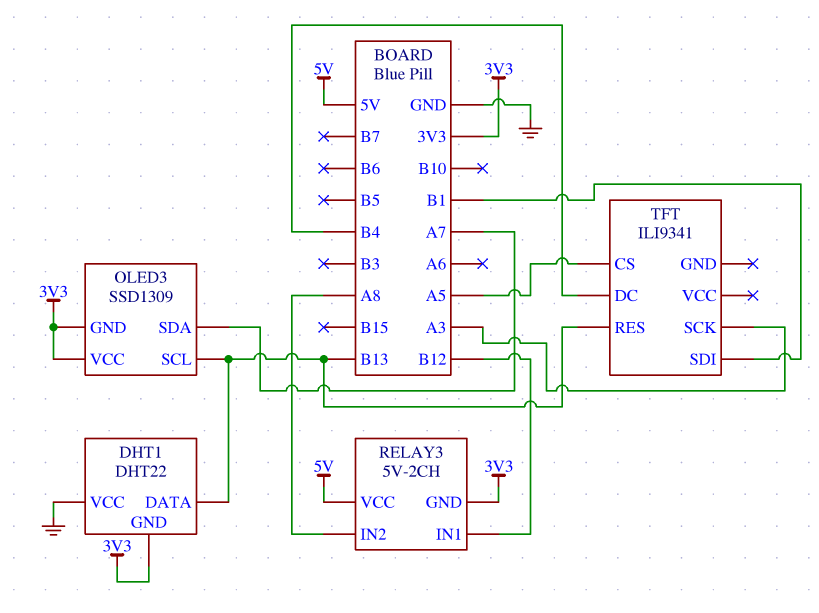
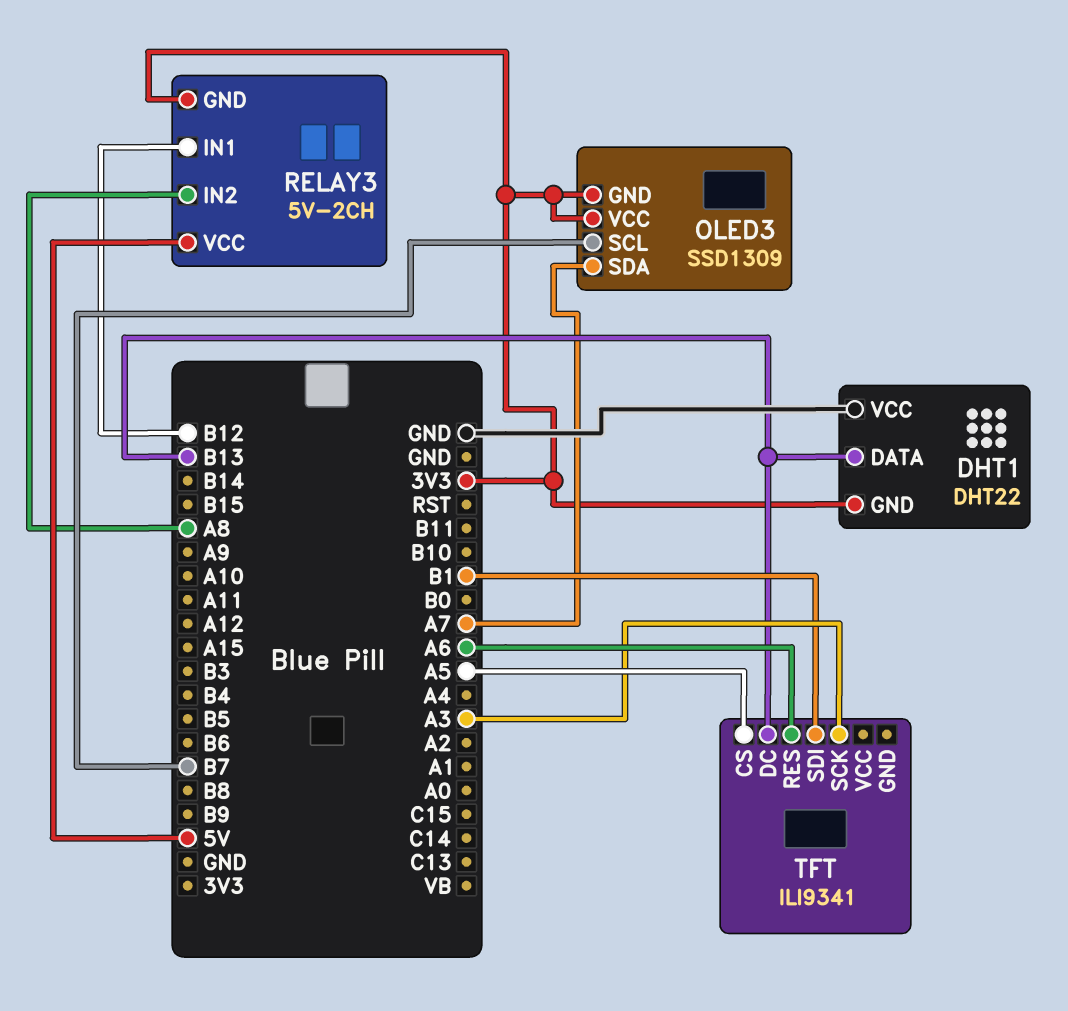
OLED3 pin SCL: B13 -> B7
TFT pin DC: B4 -> B13
TFT pin RES: B13 -> A6

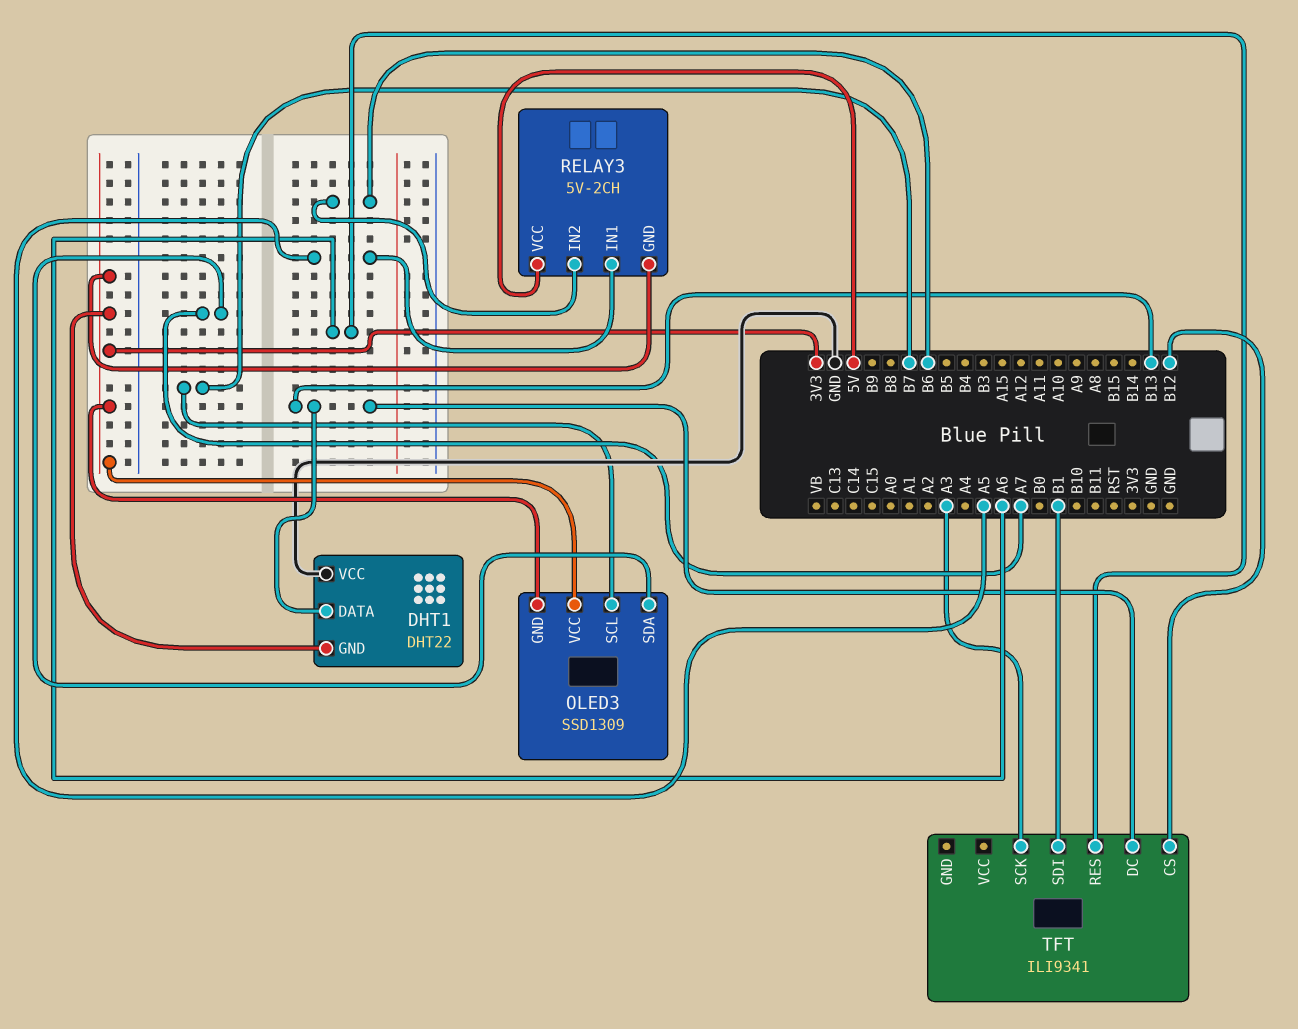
RELAY3 pin IN1: B12 -> A5
RELAY3 pin IN2: A8 -> B6
TFT pin CS: A5 -> B12

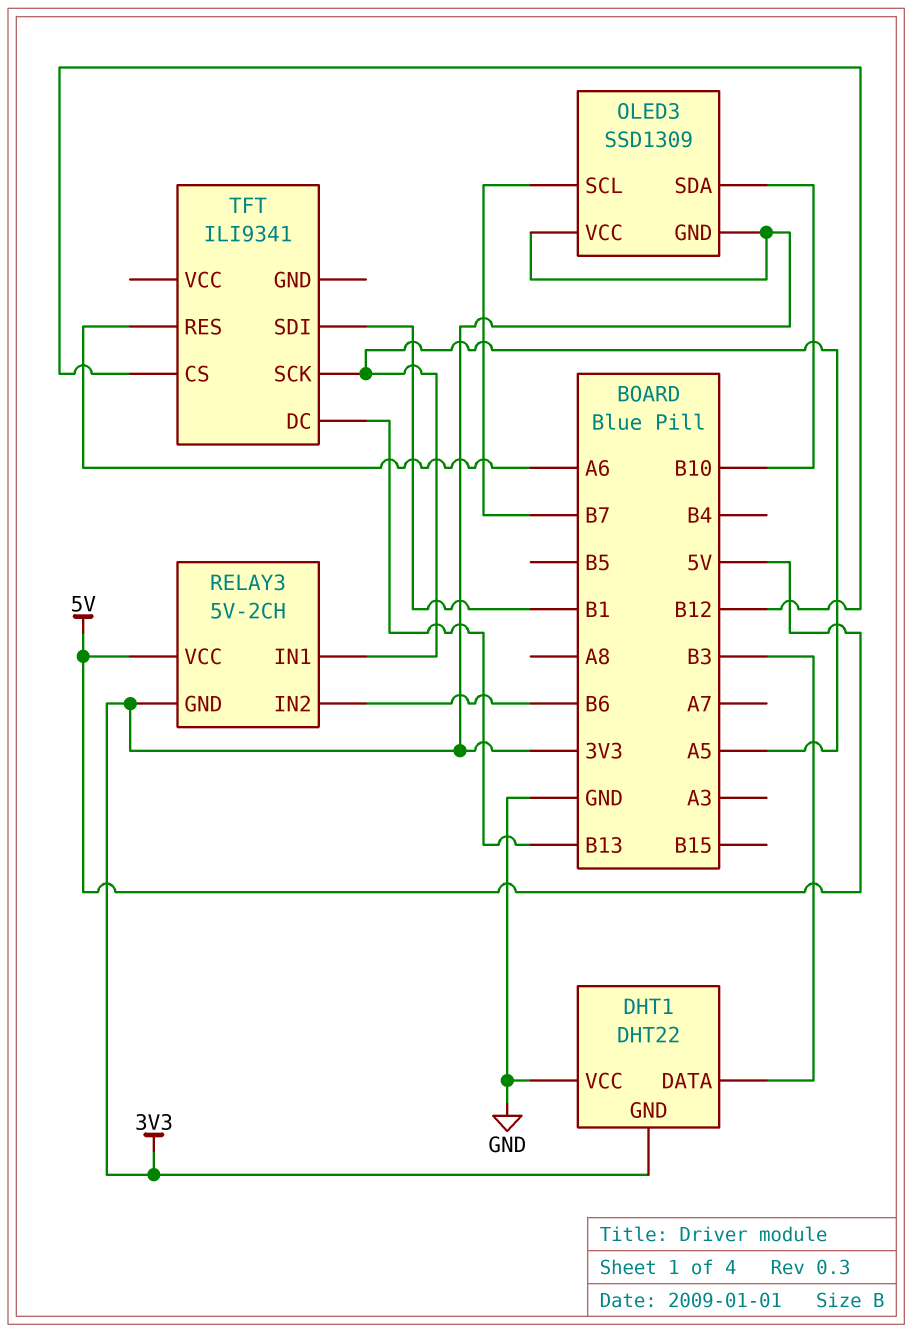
DHT1 pin DATA: B13 -> B3
OLED3 pin SDA: A7 -> B10
TFT pin SCK: A3 -> A5

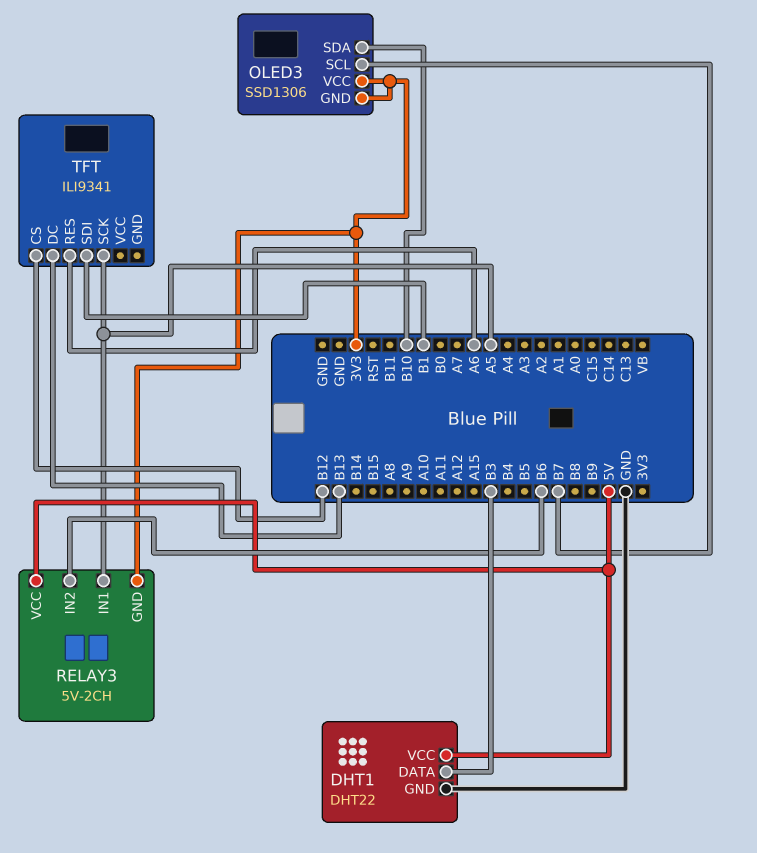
DHT1 pin GND: 3V3 -> GND
DHT1 pin VCC: GND -> 5V
OLED3: SSD1309 -> SSD1306

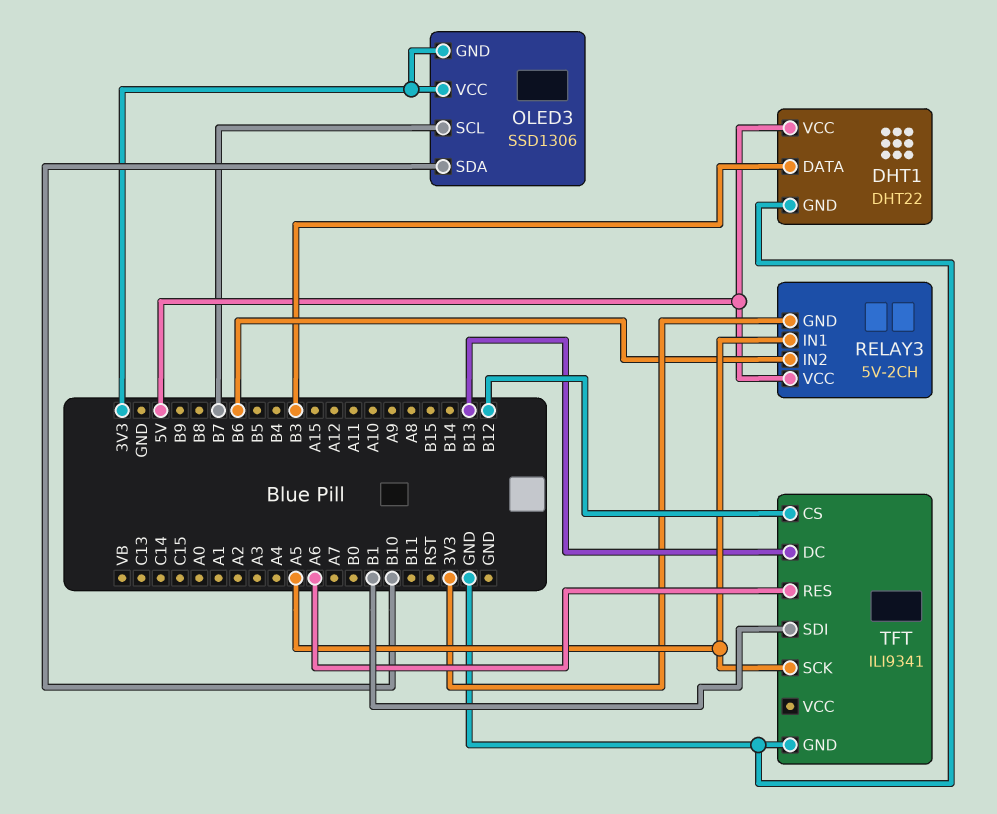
TFT pin GND: none -> GND

